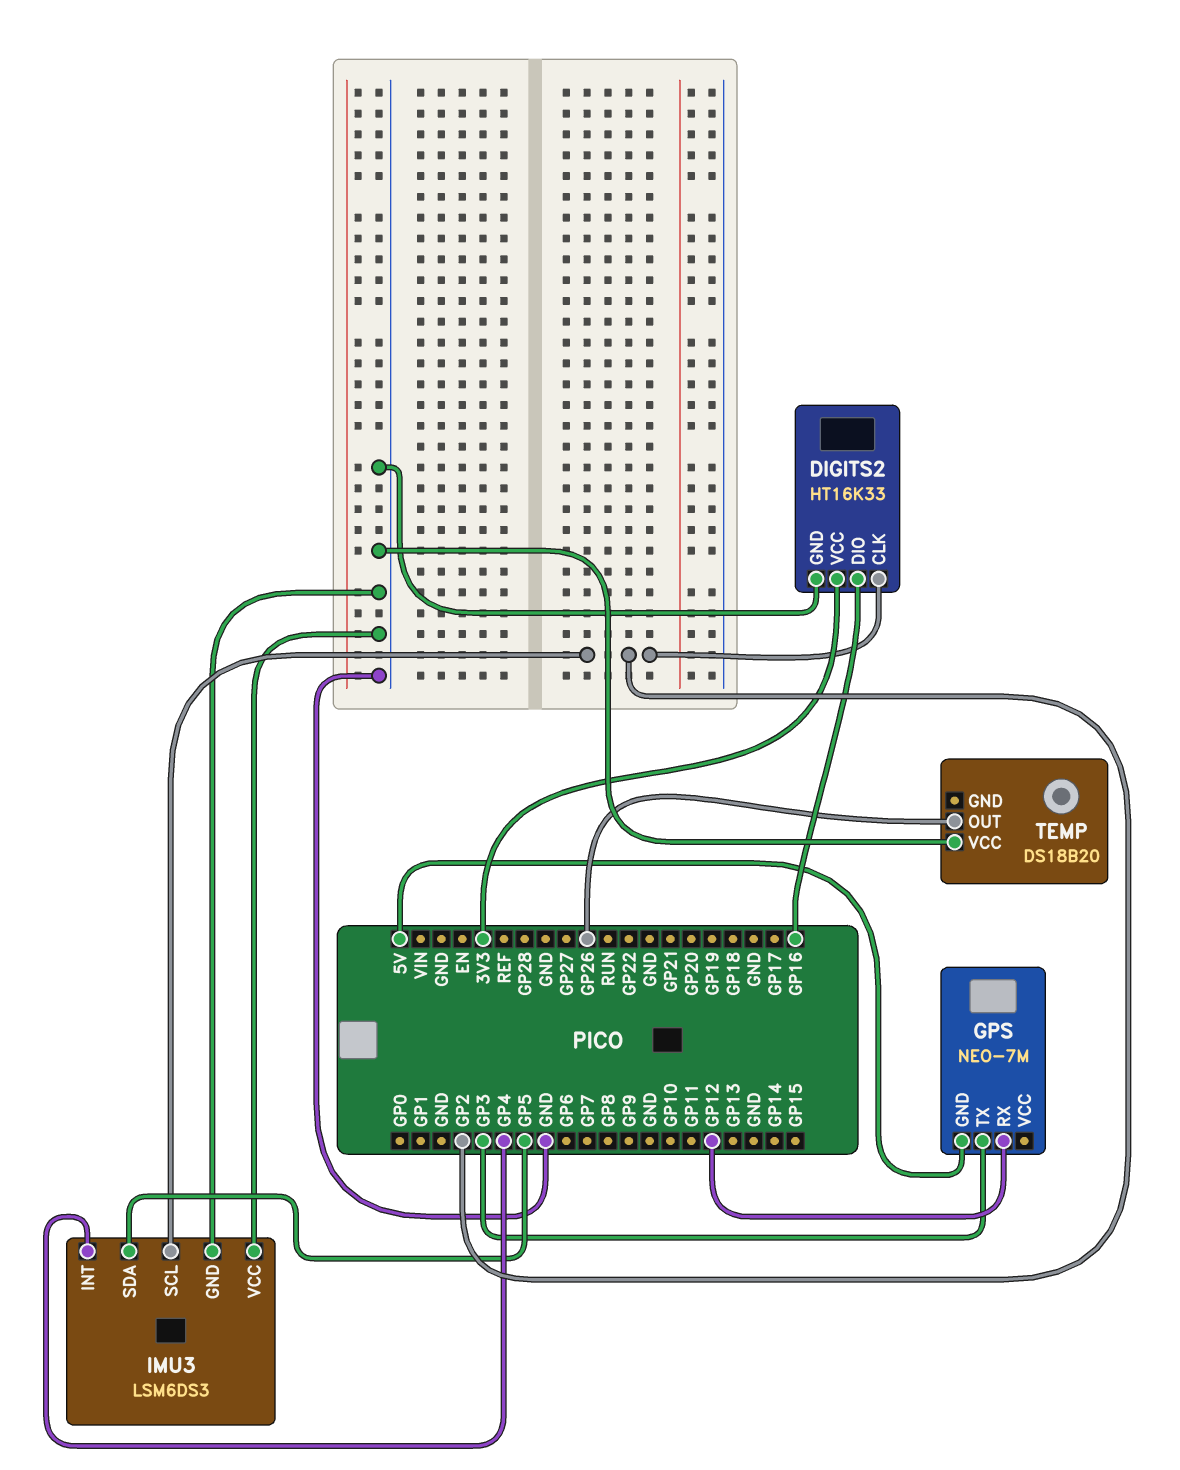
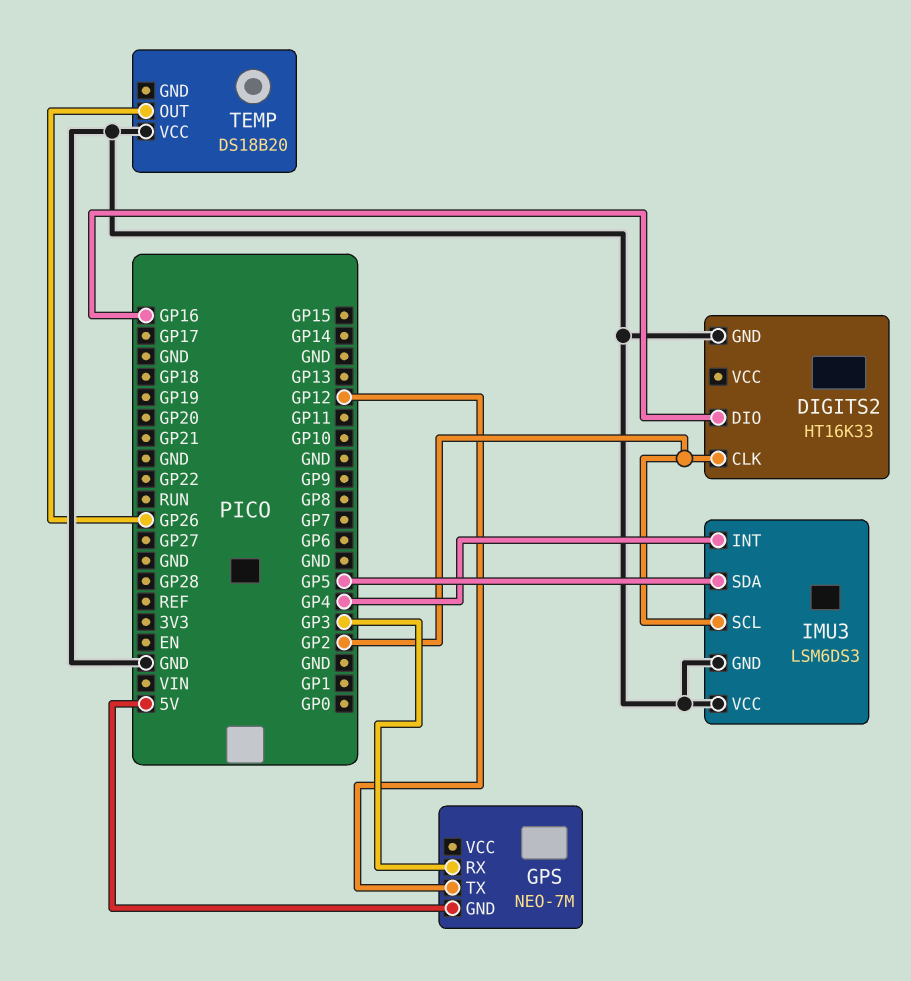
DIGITS2 pin VCC: 3V3 -> none
GPS pin RX: GP12 -> GP3
GPS pin TX: GP3 -> GP12

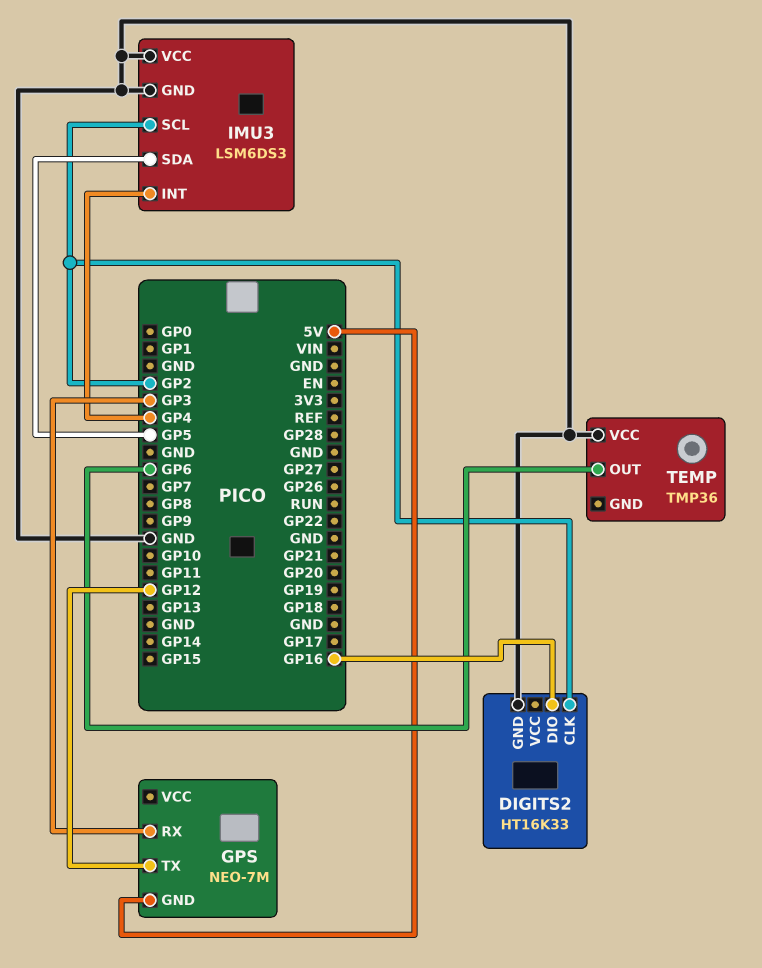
TEMP: DS18B20 -> TMP36
TEMP pin OUT: GP26 -> GP6

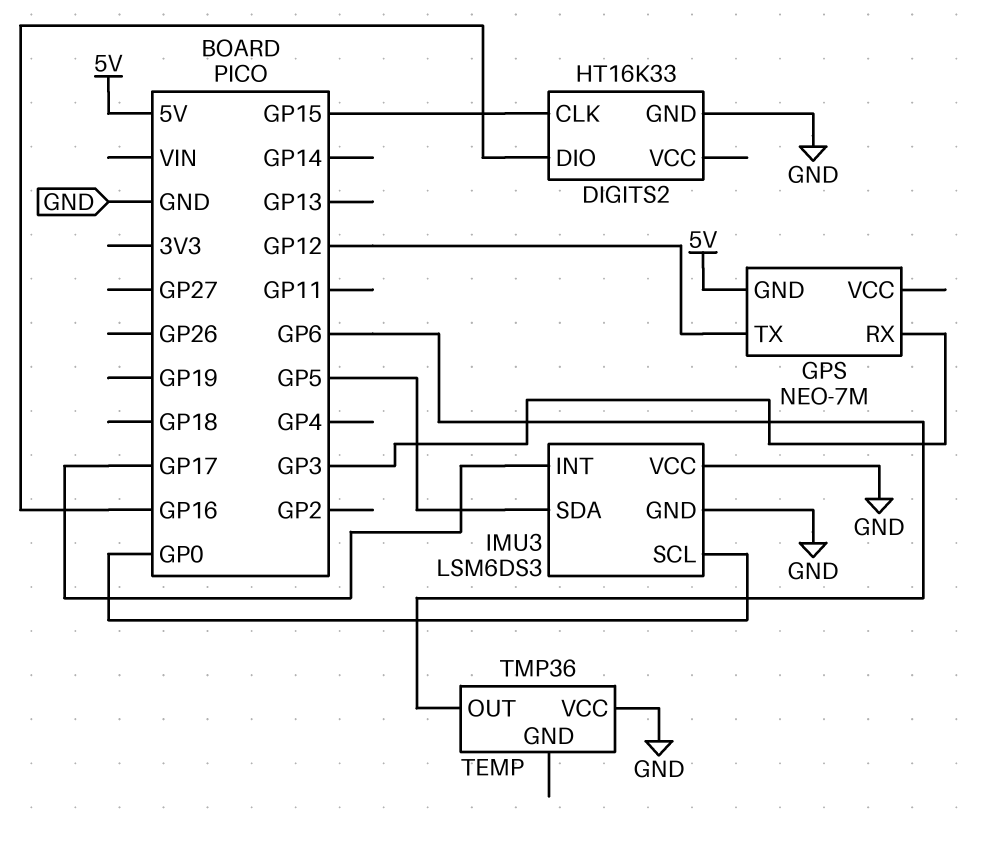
DIGITS2 pin CLK: GP2 -> GP15
IMU3 pin INT: GP4 -> GP17
IMU3 pin SCL: GP2 -> GP0

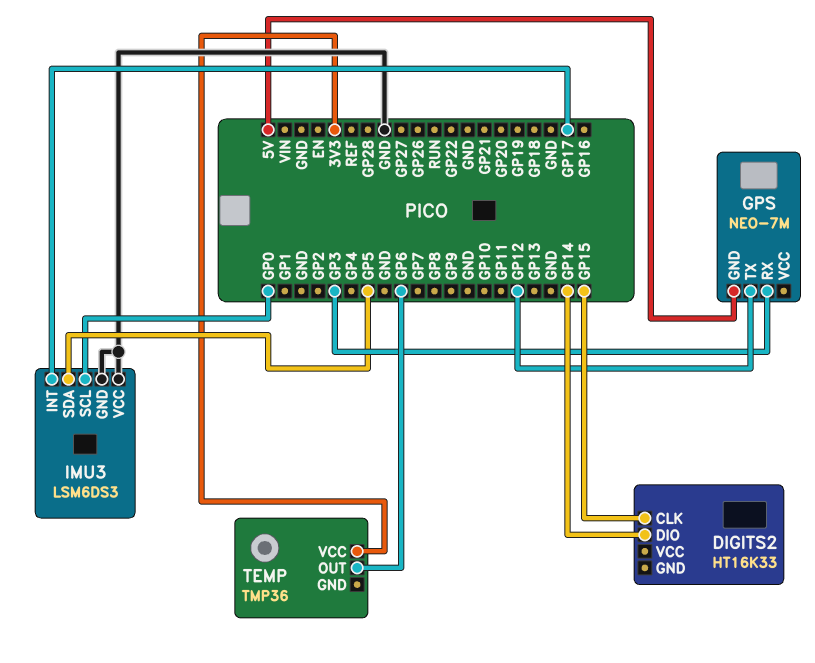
DIGITS2 pin DIO: GP16 -> GP14
DIGITS2 pin GND: GND -> none
TEMP pin VCC: GND -> 3V3

